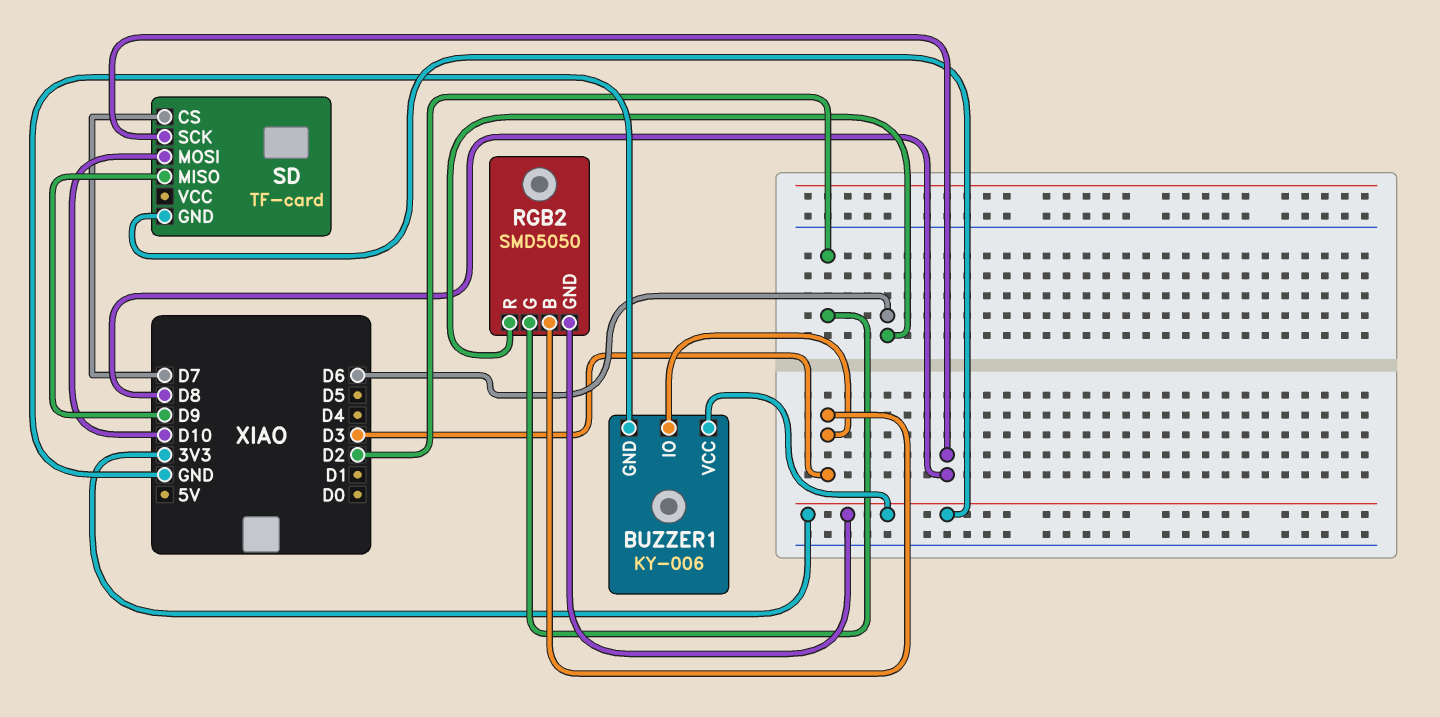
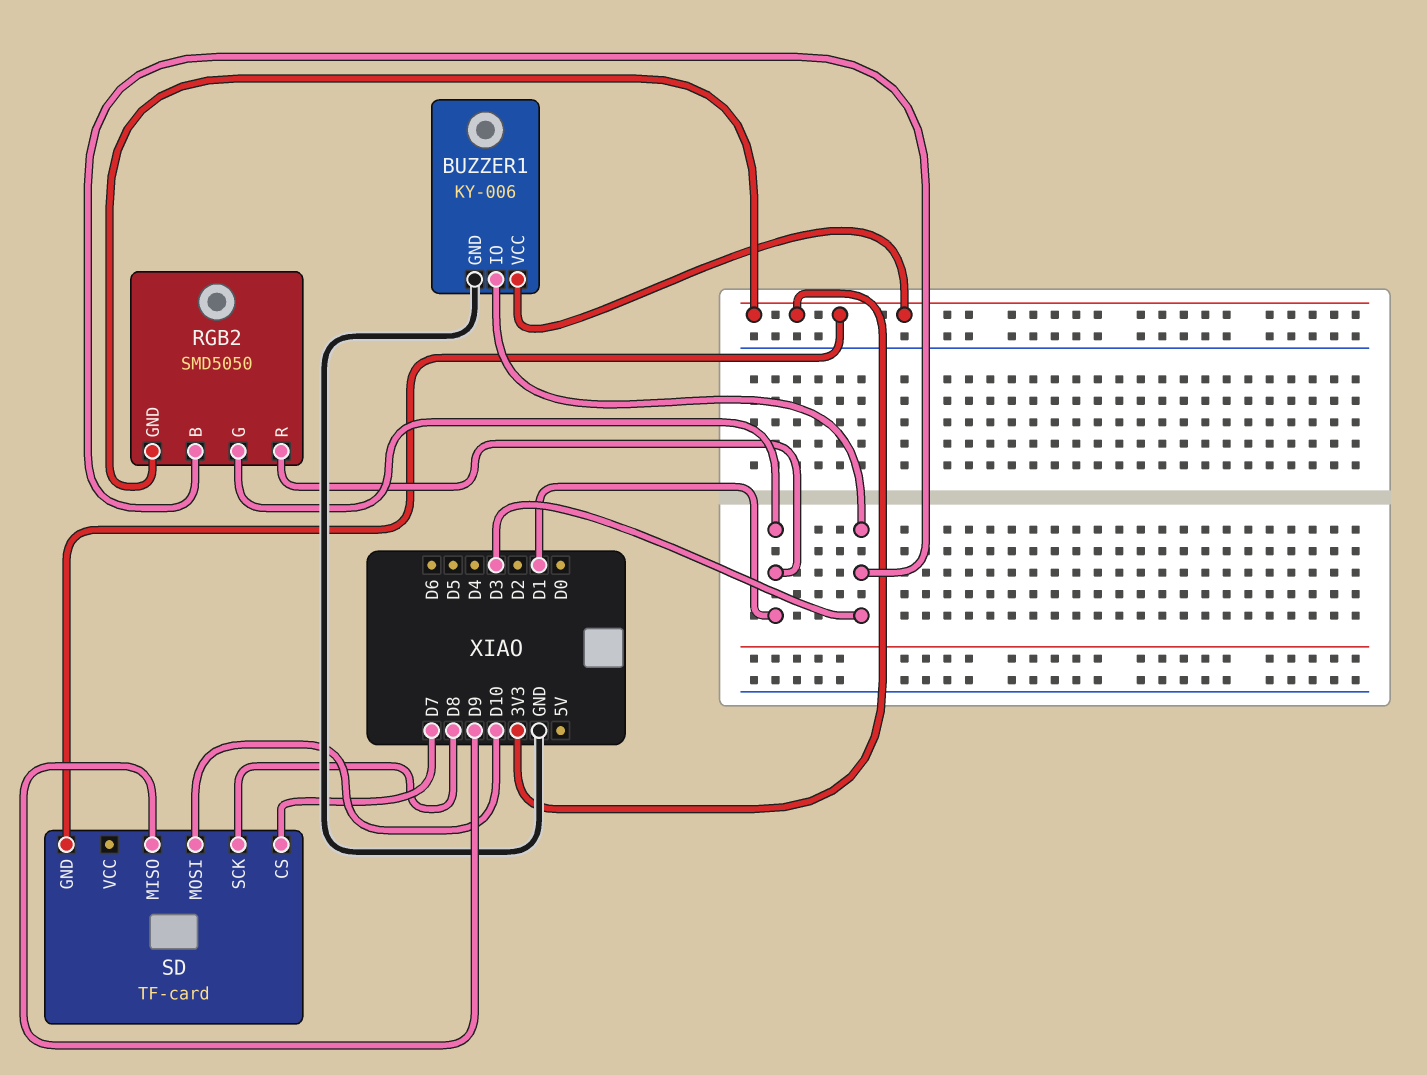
RGB2 pin G: D2 -> D1
RGB2 pin R: D6 -> D1

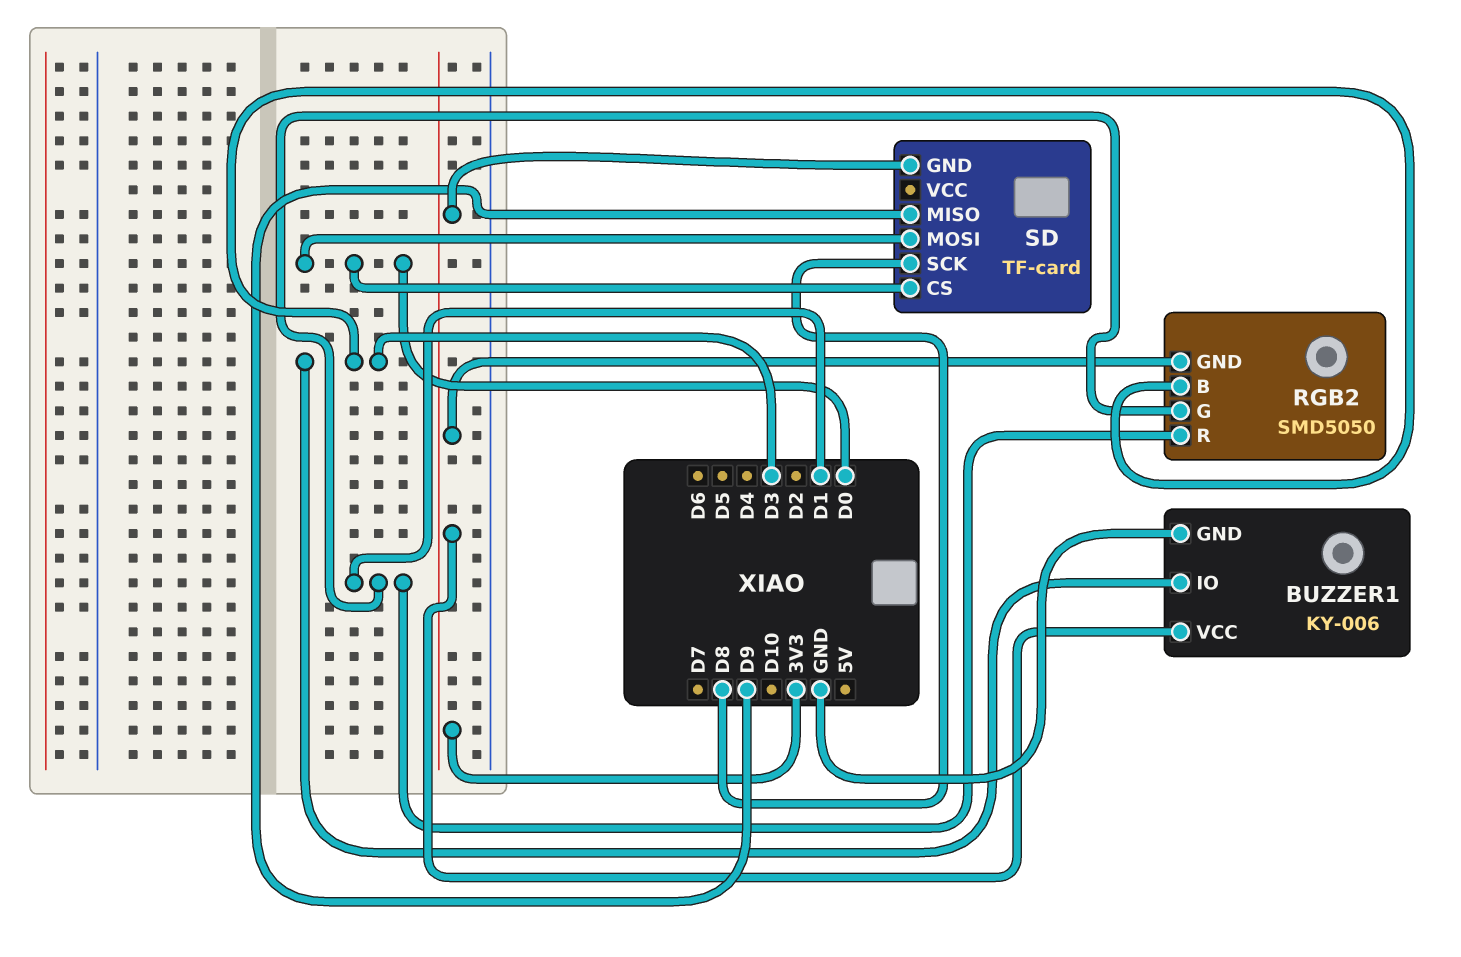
SD pin CS: D7 -> D0
SD pin MOSI: D10 -> D0

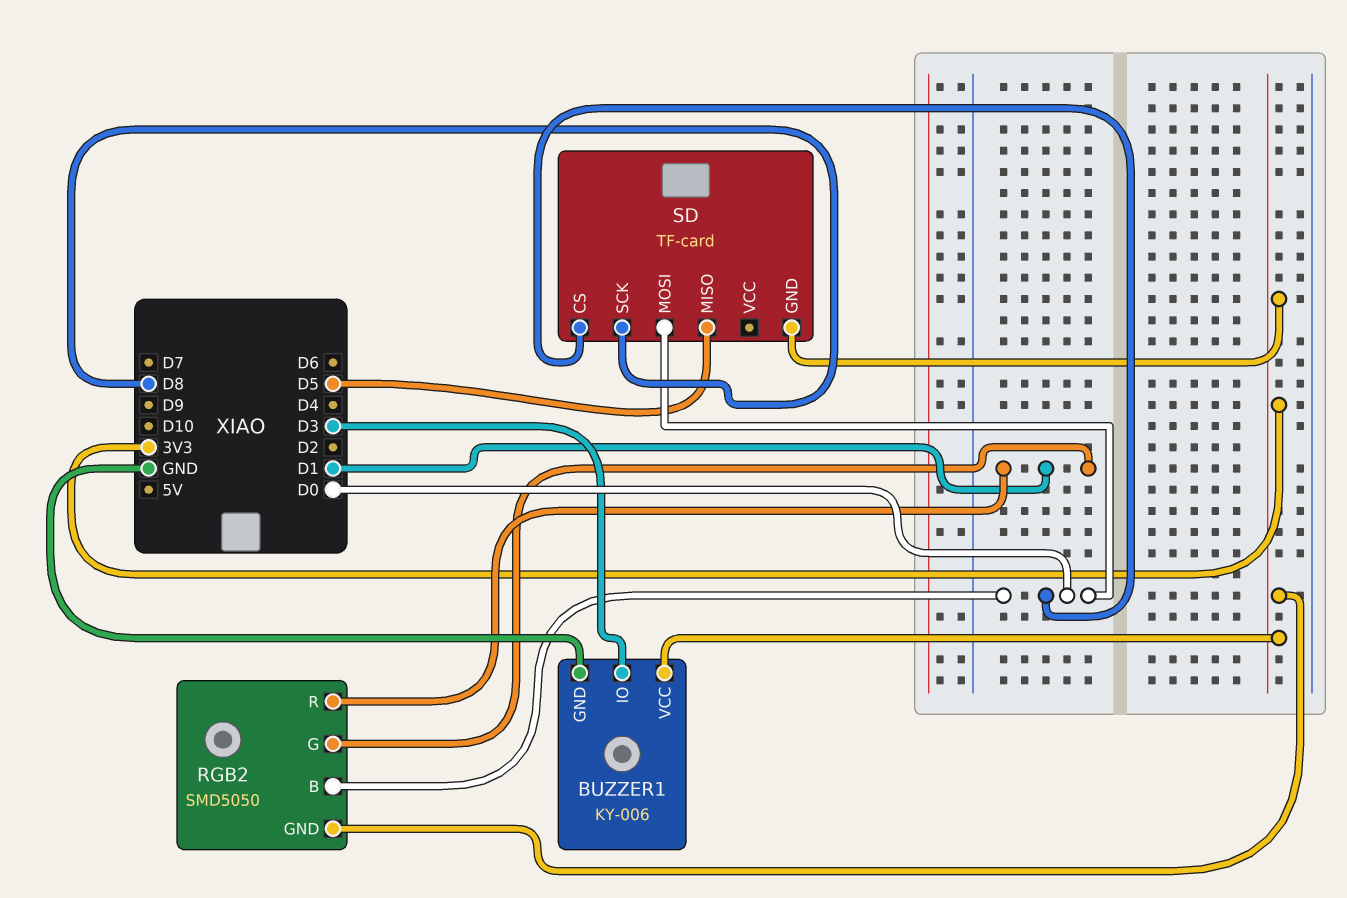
RGB2 pin B: D3 -> D0
SD pin MISO: D9 -> D5

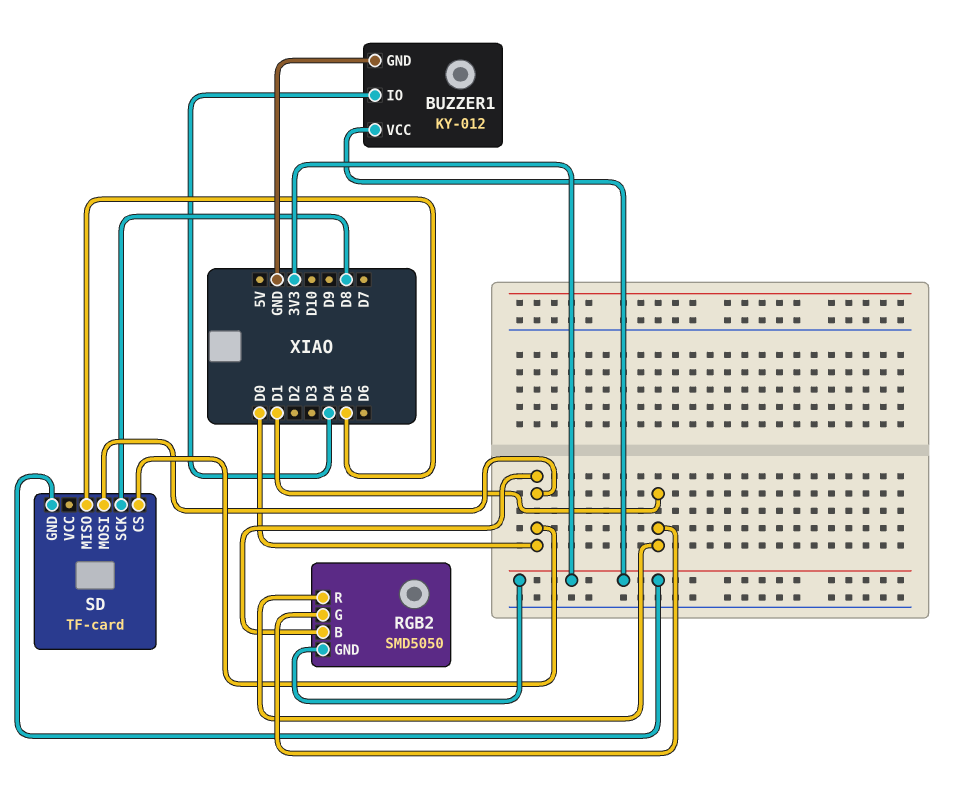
BUZZER1: KY-006 -> KY-012
BUZZER1 pin IO: D3 -> D4

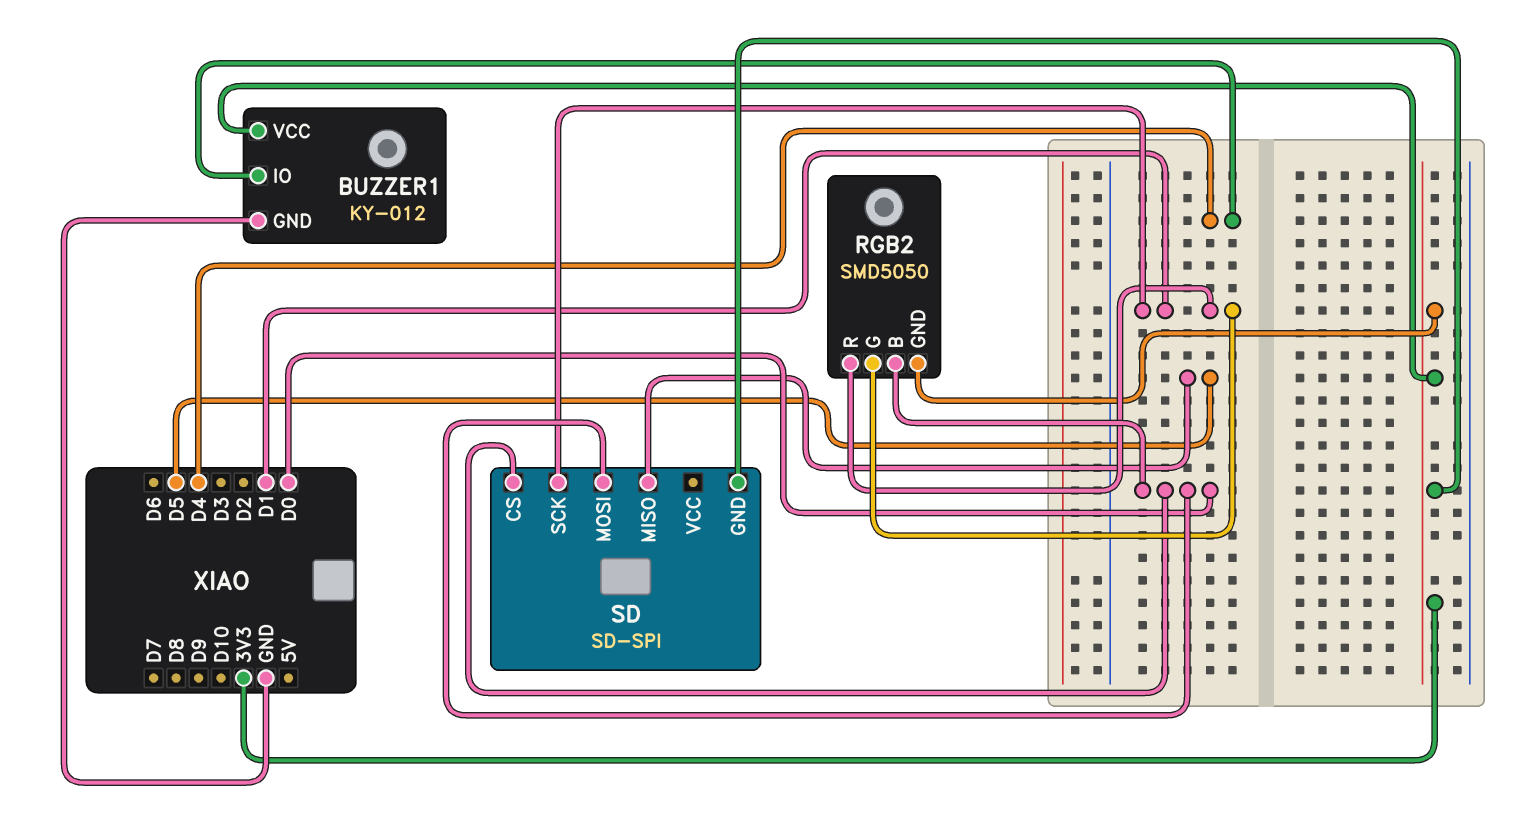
SD: TF-card -> SD-SPI
SD pin SCK: D8 -> D1

